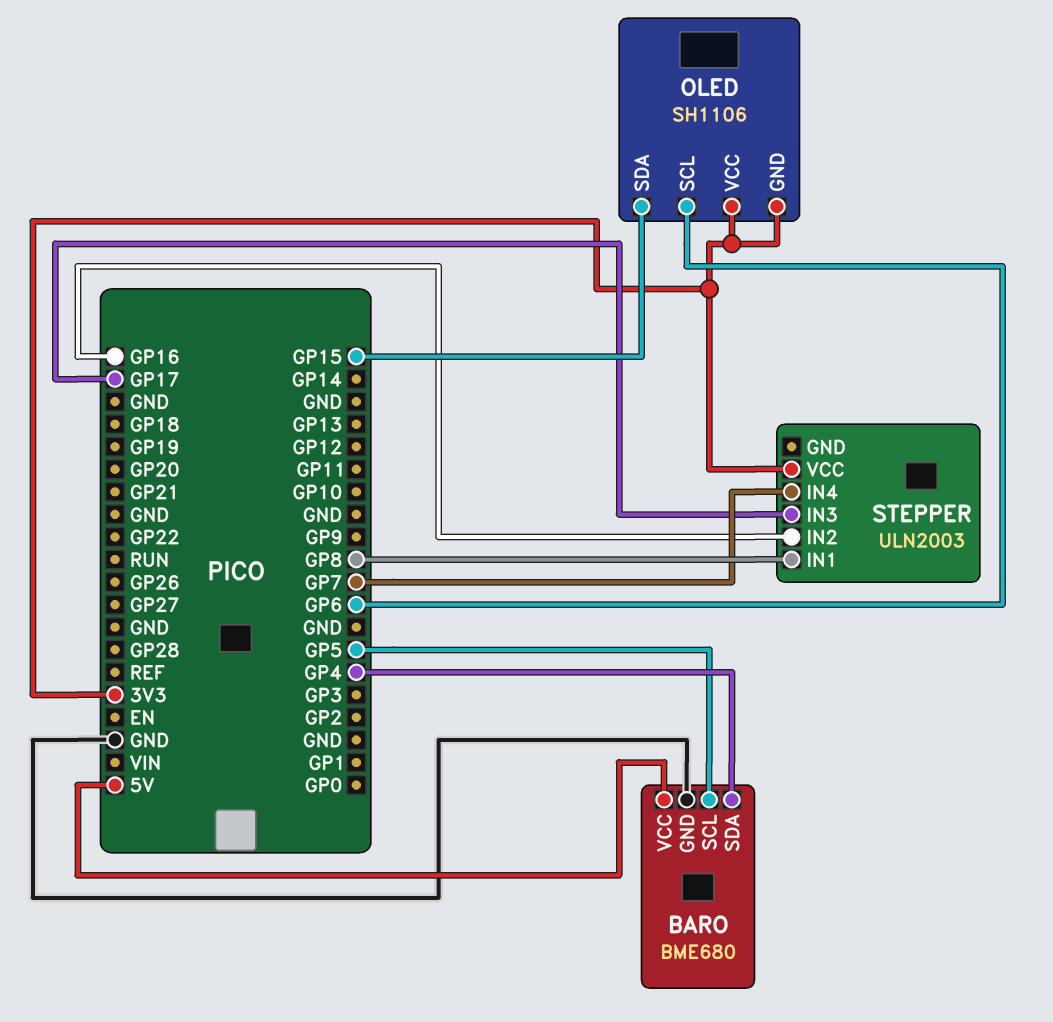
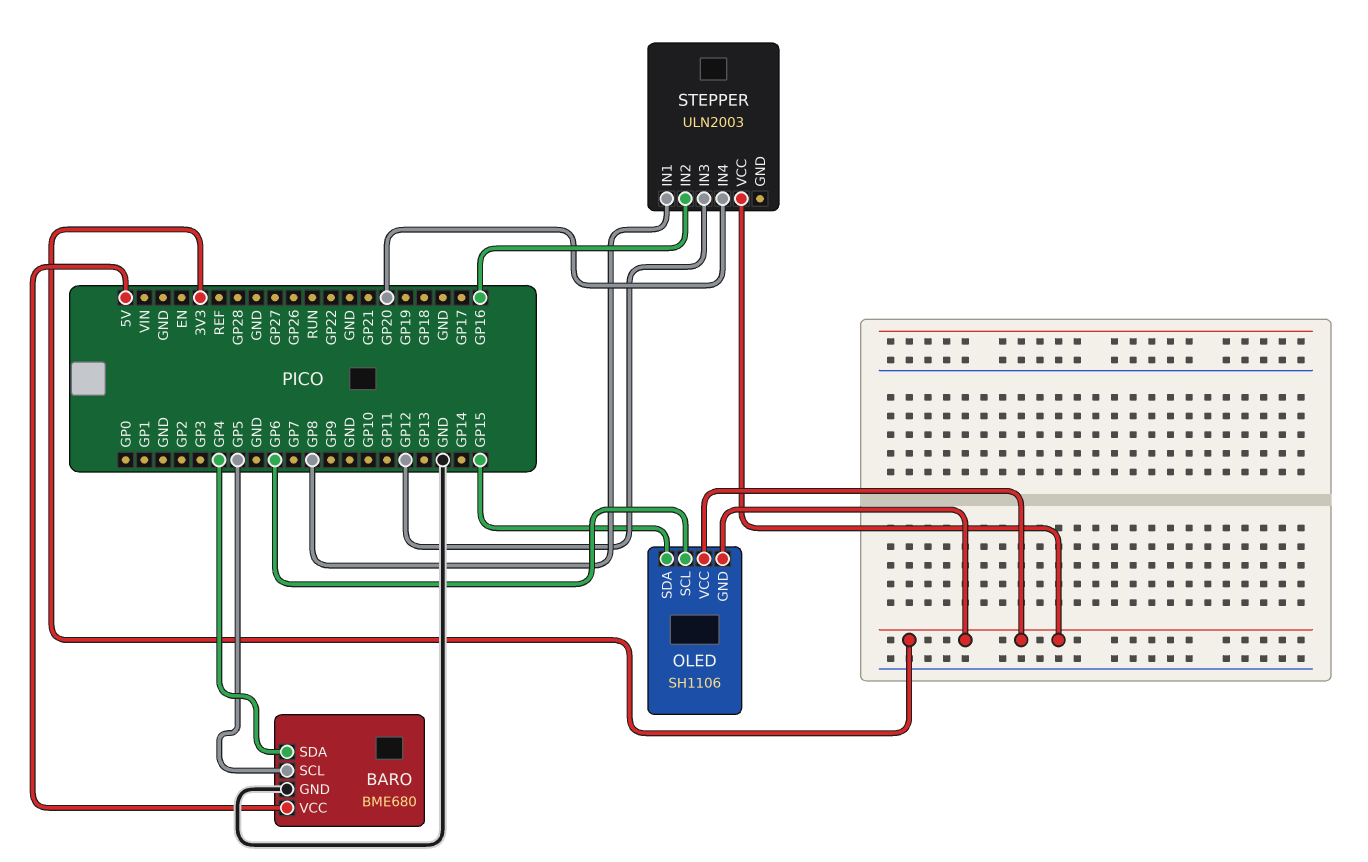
STEPPER pin IN3: GP17 -> GP12
STEPPER pin IN4: GP7 -> GP20

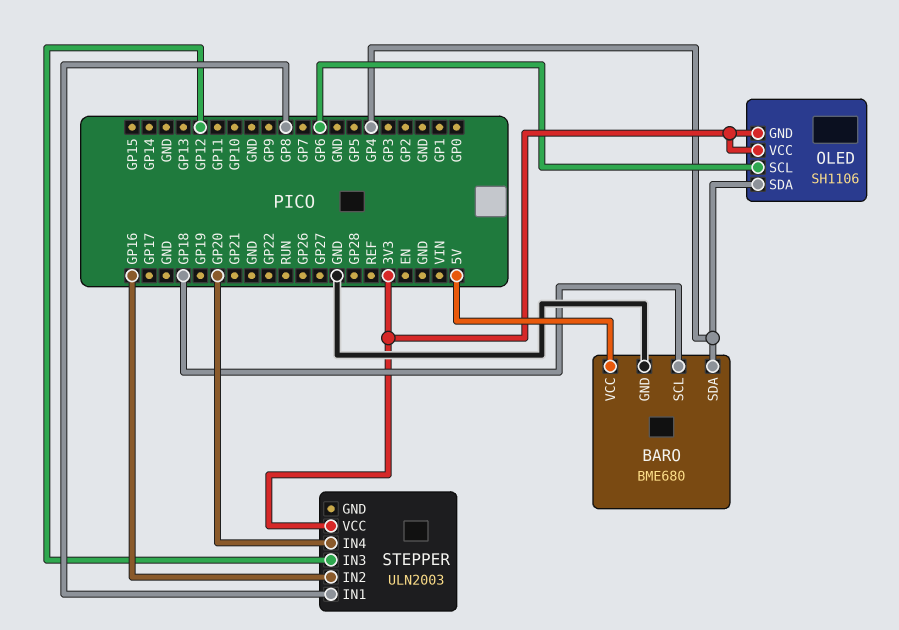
BARO pin SCL: GP5 -> GP18
OLED pin SDA: GP15 -> GP4

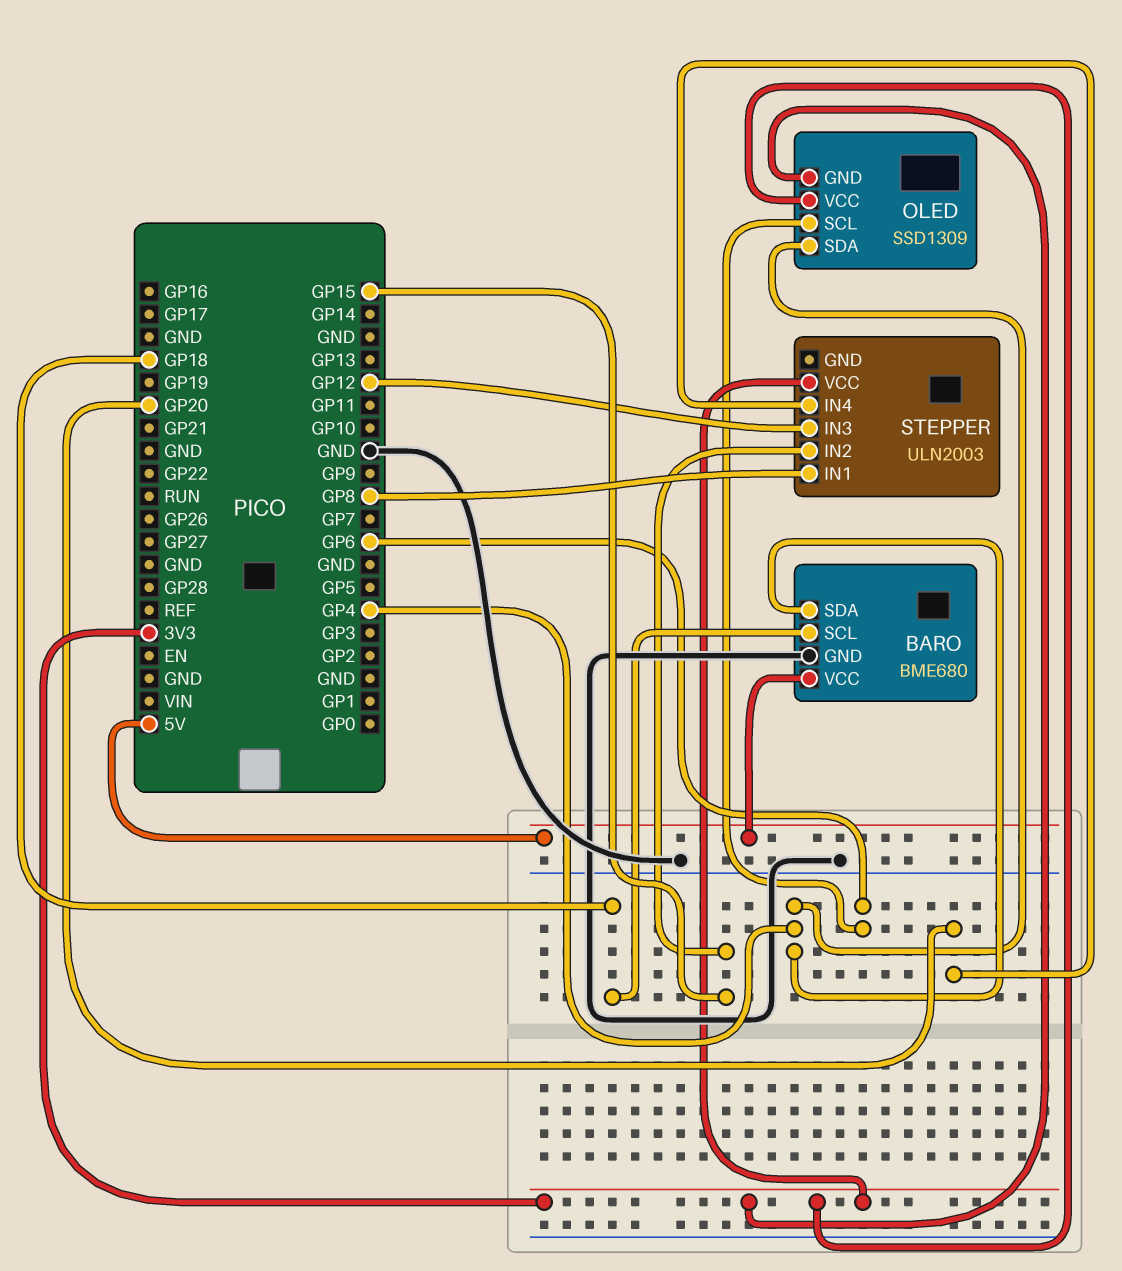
OLED: SH1106 -> SSD1309
STEPPER pin IN2: GP16 -> GP15

